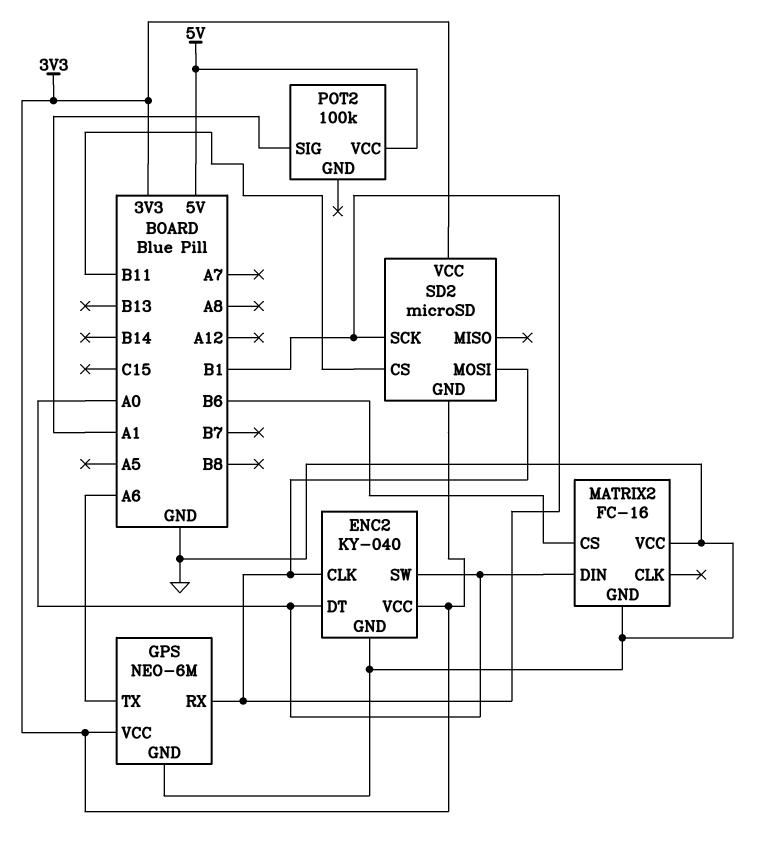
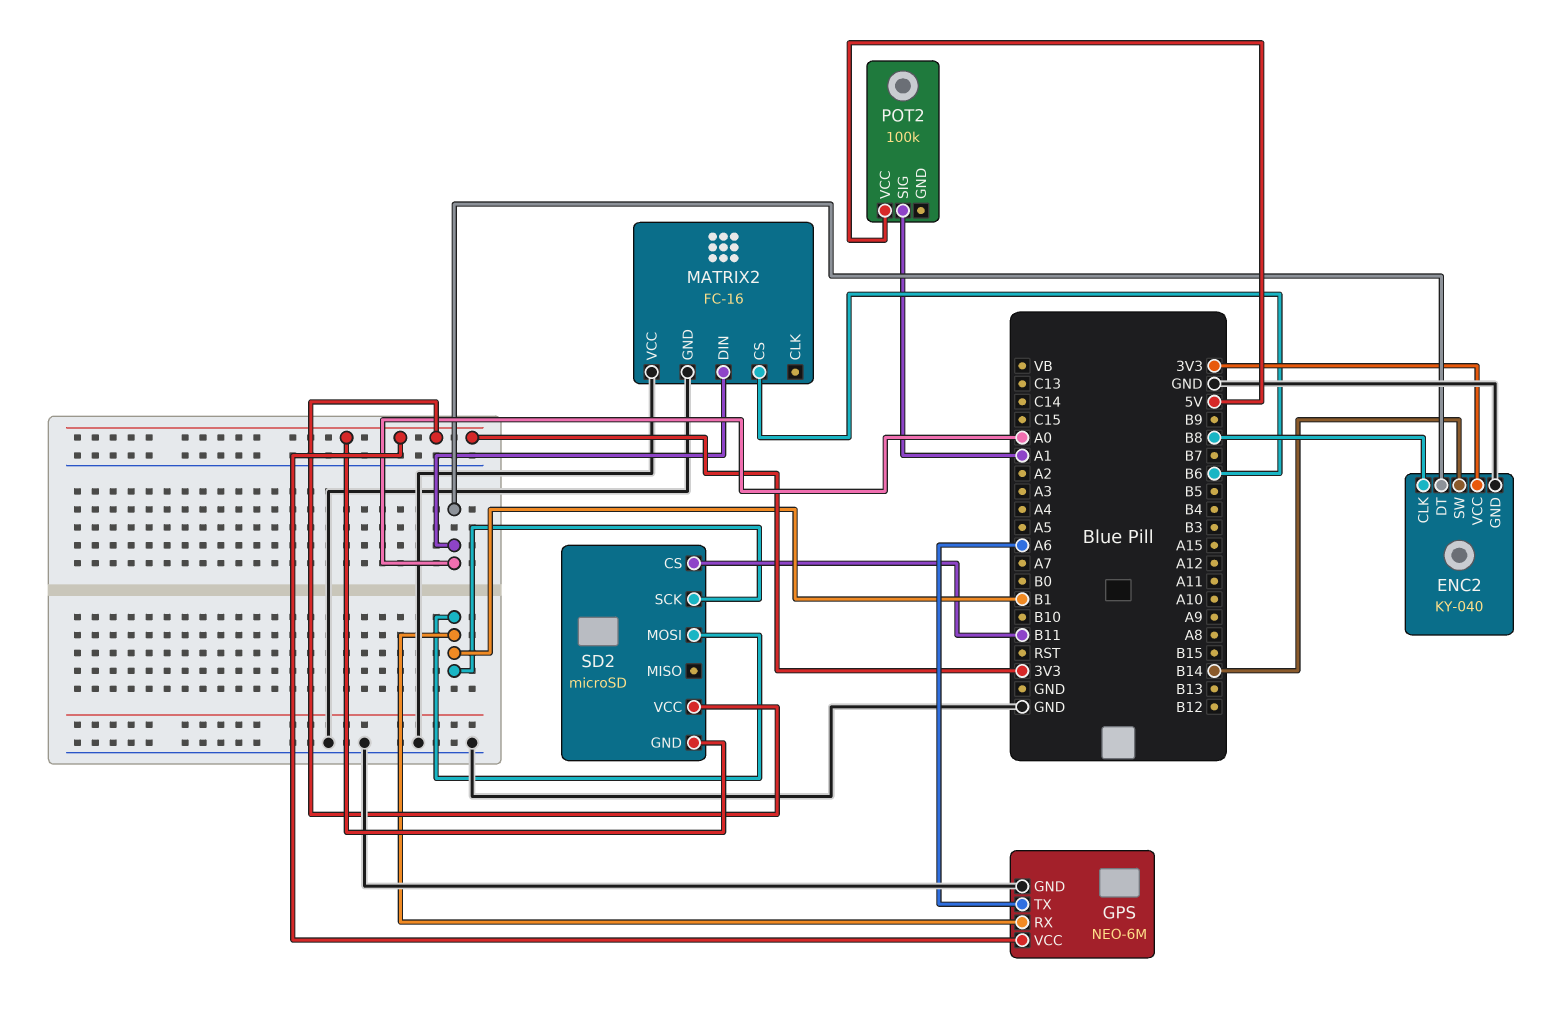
ENC2 pin CLK: B1 -> B8
ENC2 pin SW: A0 -> B14

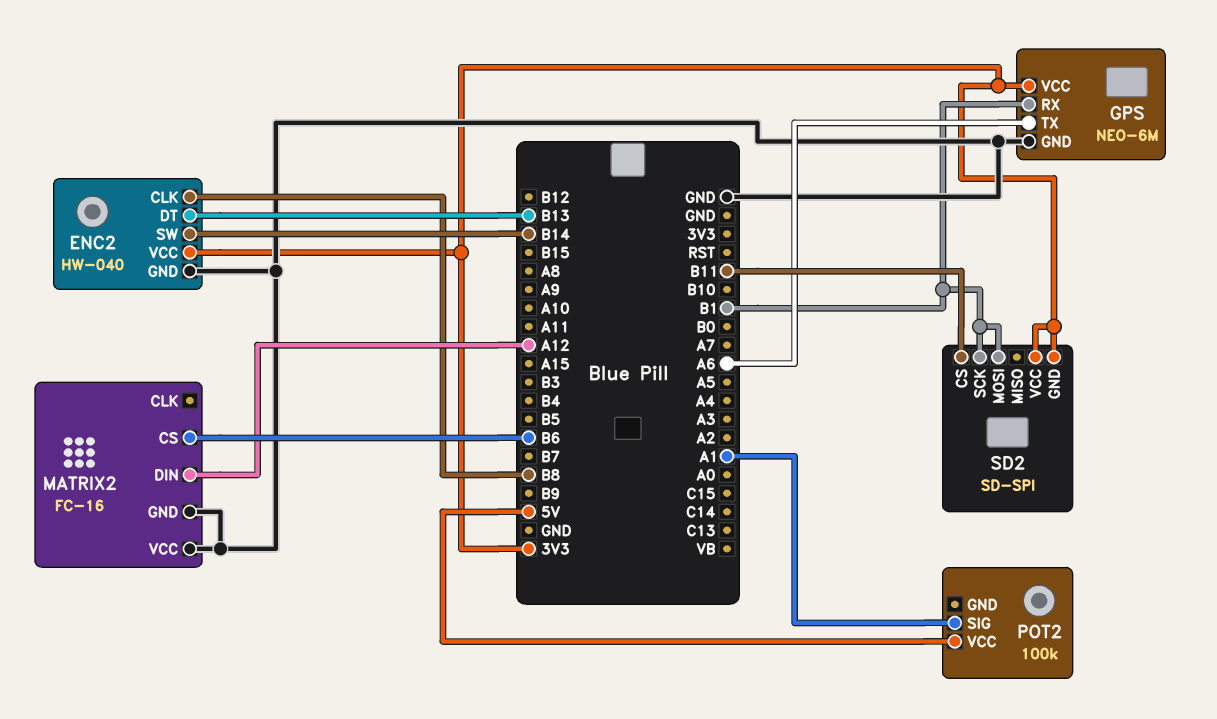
ENC2: KY-040 -> HW-040
ENC2 pin DT: A0 -> B13
MATRIX2 pin DIN: A0 -> A12
SD2: microSD -> SD-SPI

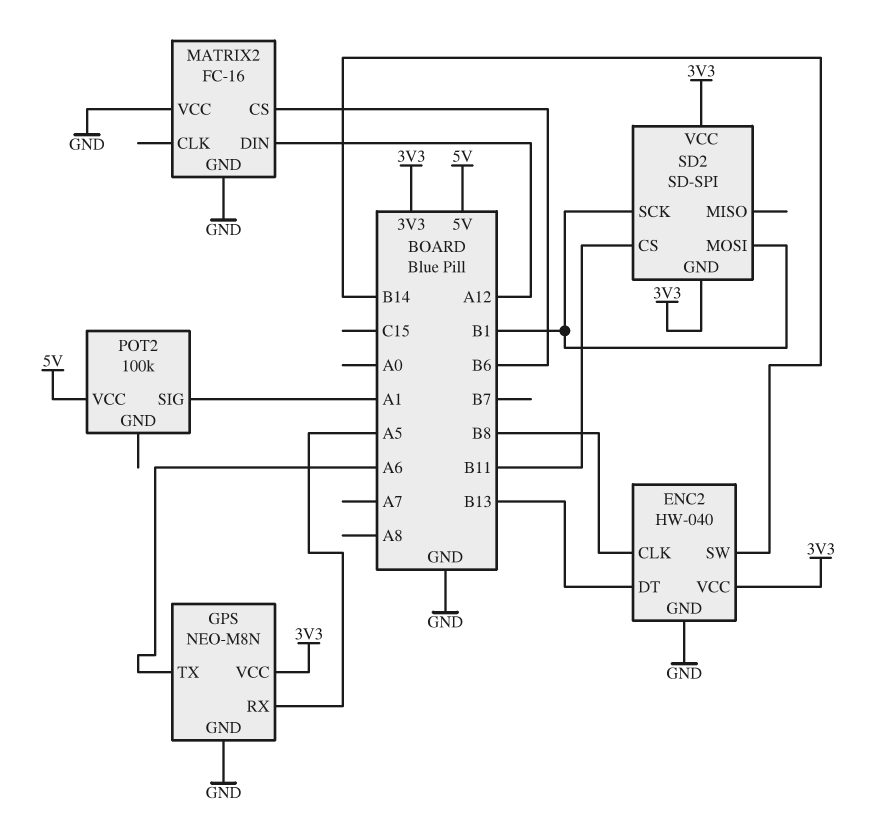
GPS: NEO-6M -> NEO-M8N
GPS pin RX: B1 -> A5

